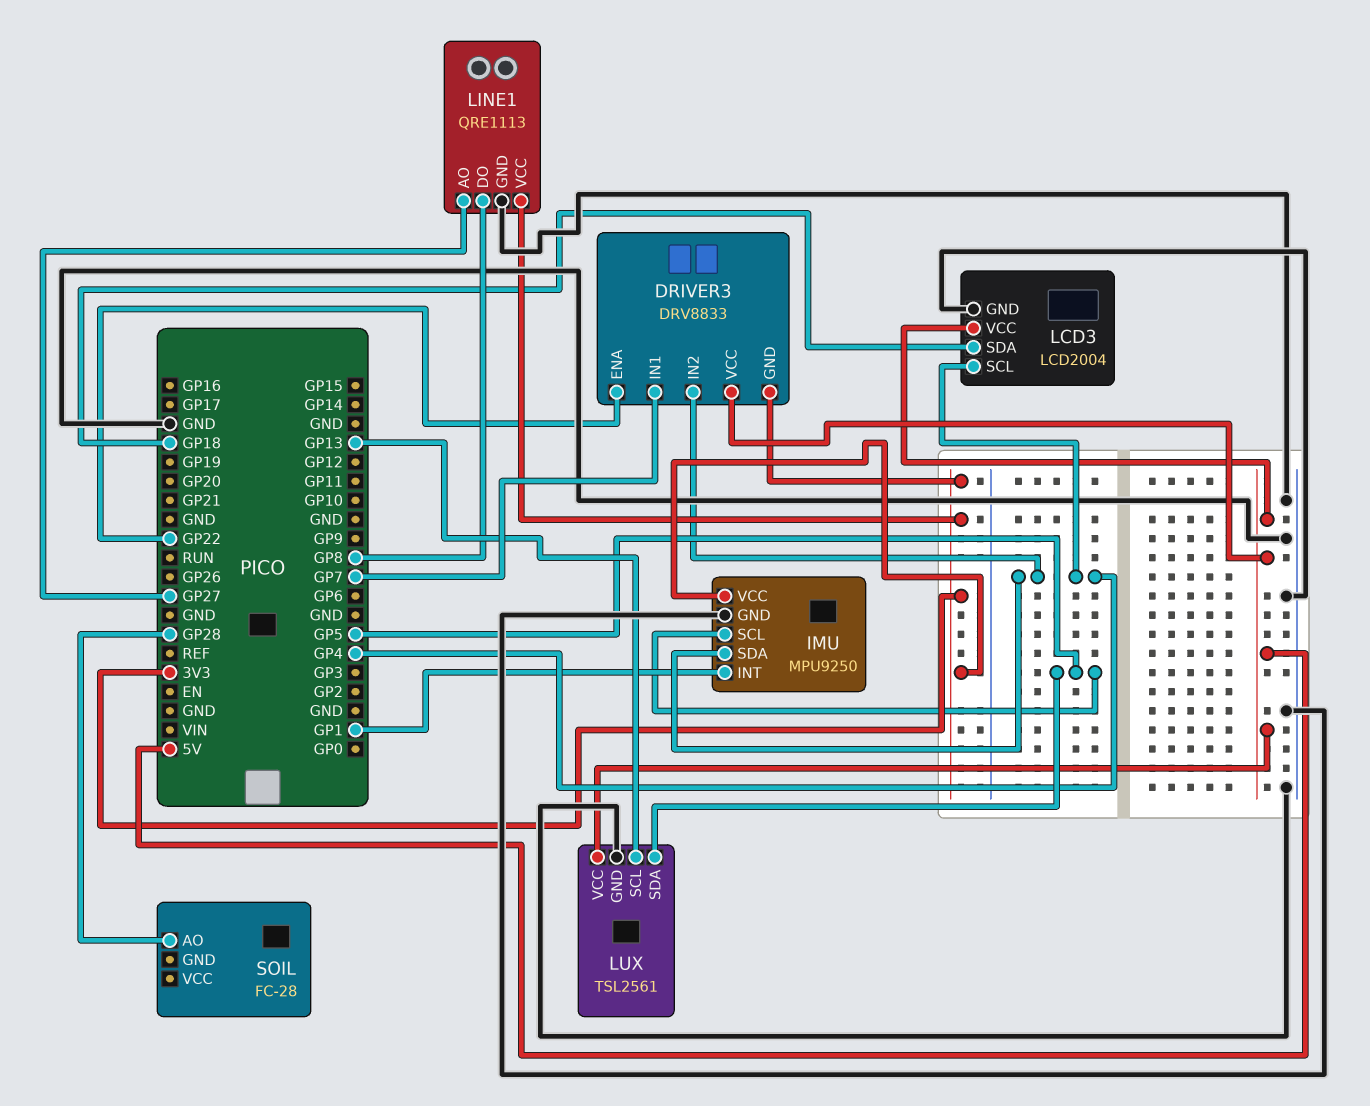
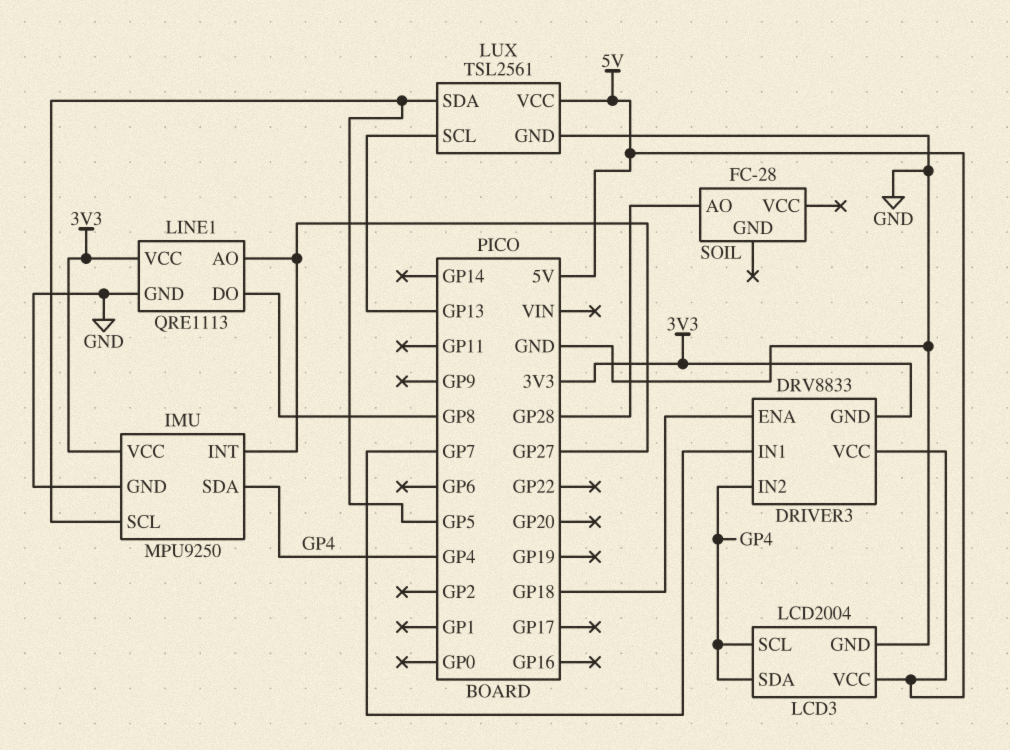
DRIVER3 pin ENA: GP22 -> GP18
IMU pin INT: GP1 -> GP27
LCD3 pin SDA: GP18 -> GP4

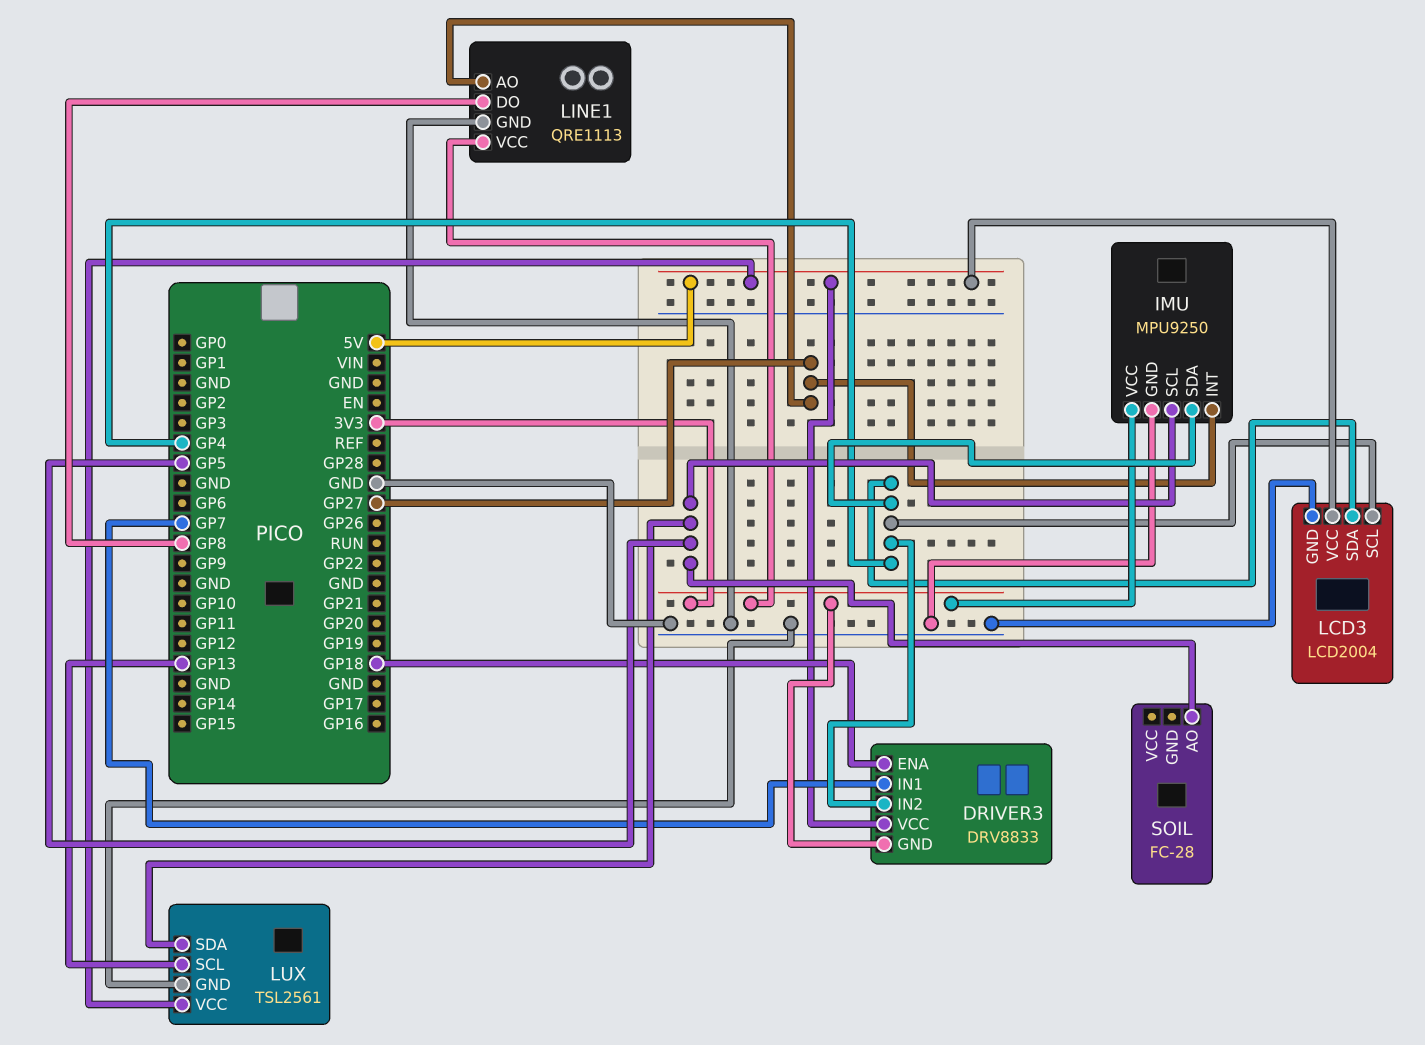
SOIL pin AO: GP28 -> GP5

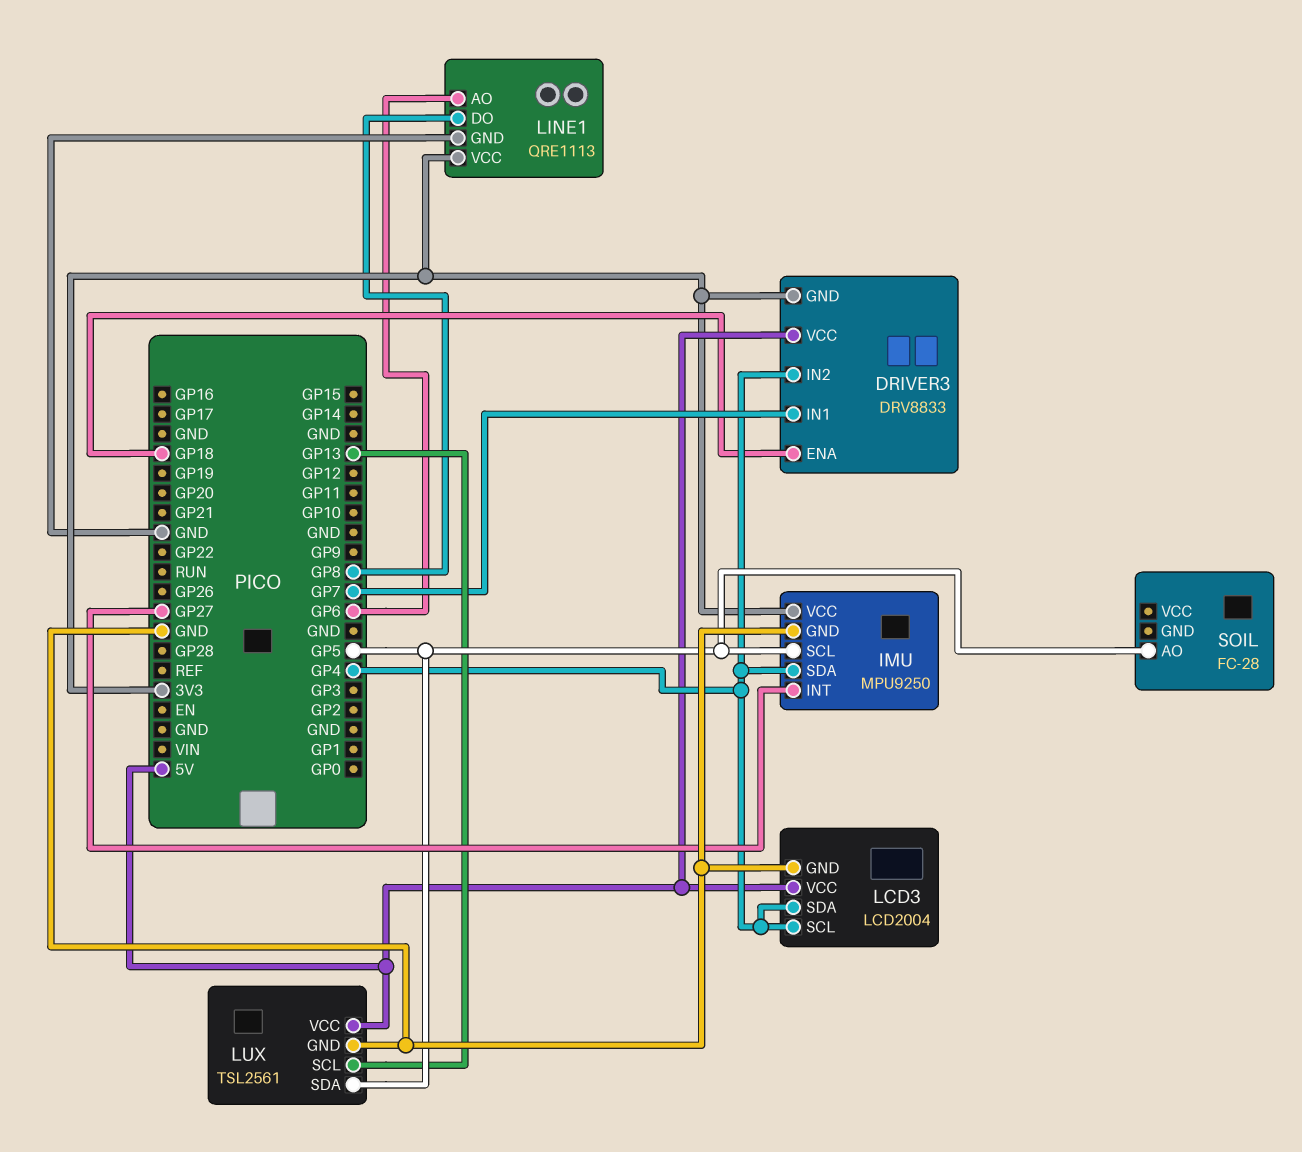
LINE1 pin AO: GP27 -> GP6

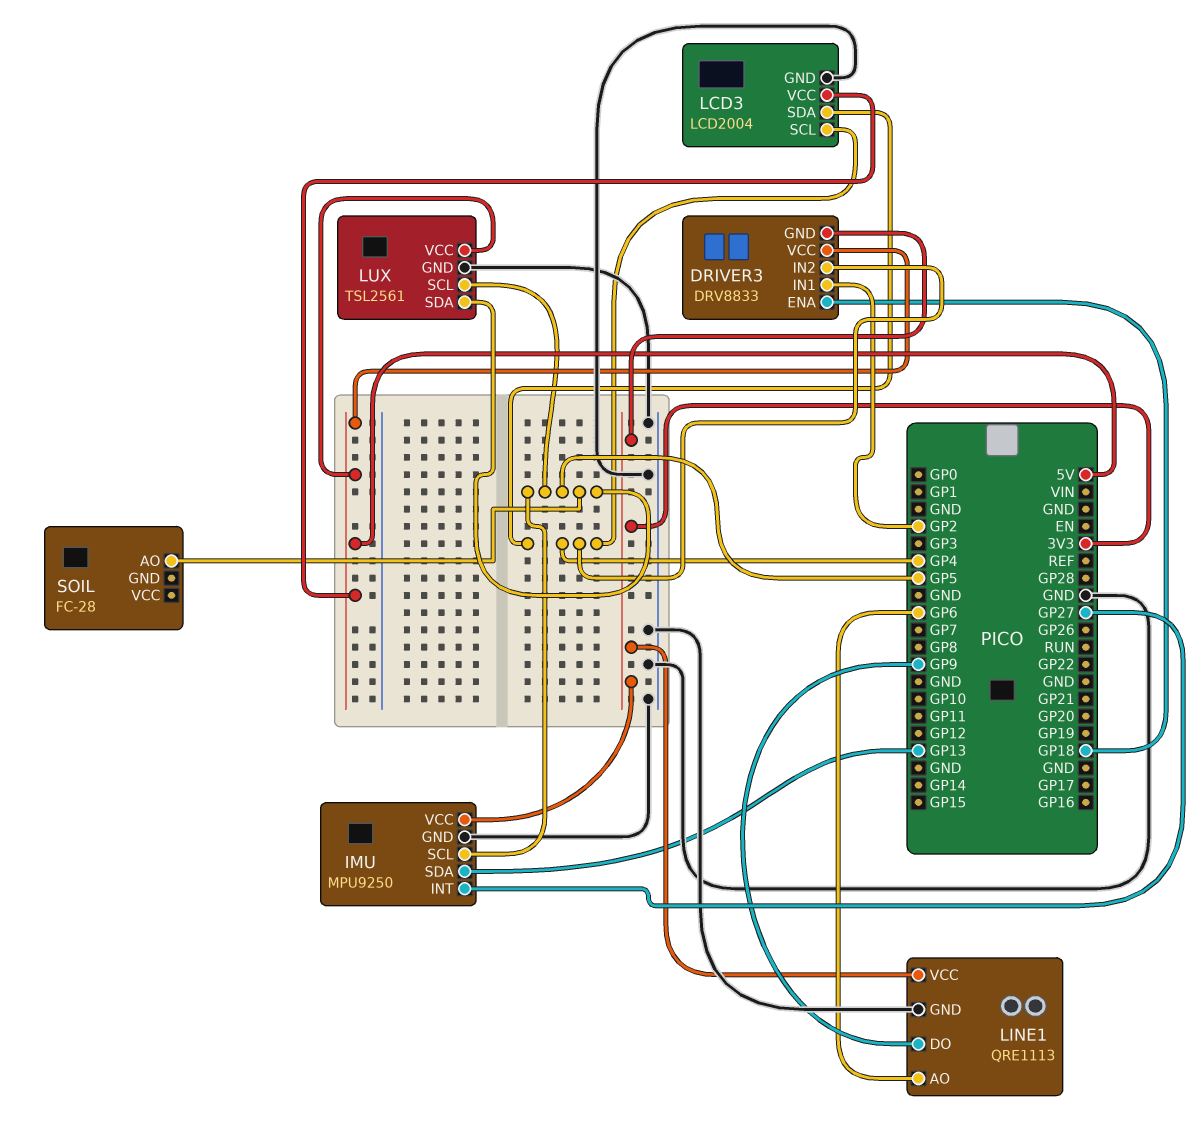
DRIVER3 pin IN1: GP7 -> GP2
IMU pin SDA: GP4 -> GP13
LINE1 pin DO: GP8 -> GP9
LUX pin SCL: GP13 -> GP5

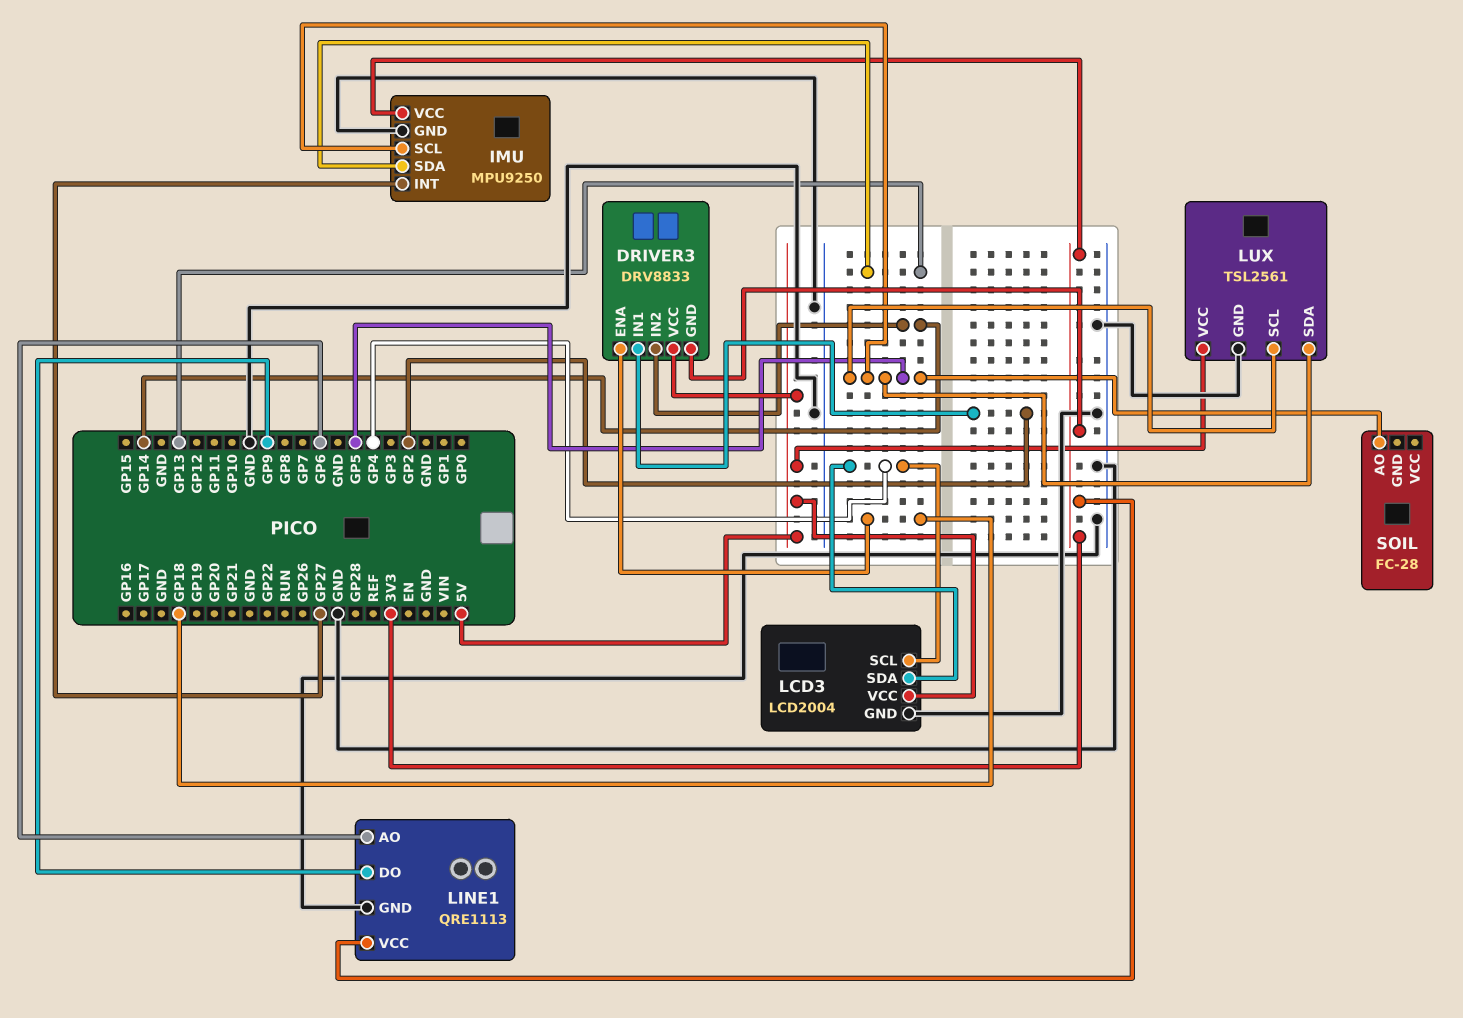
DRIVER3 pin IN2: GP4 -> GP14

